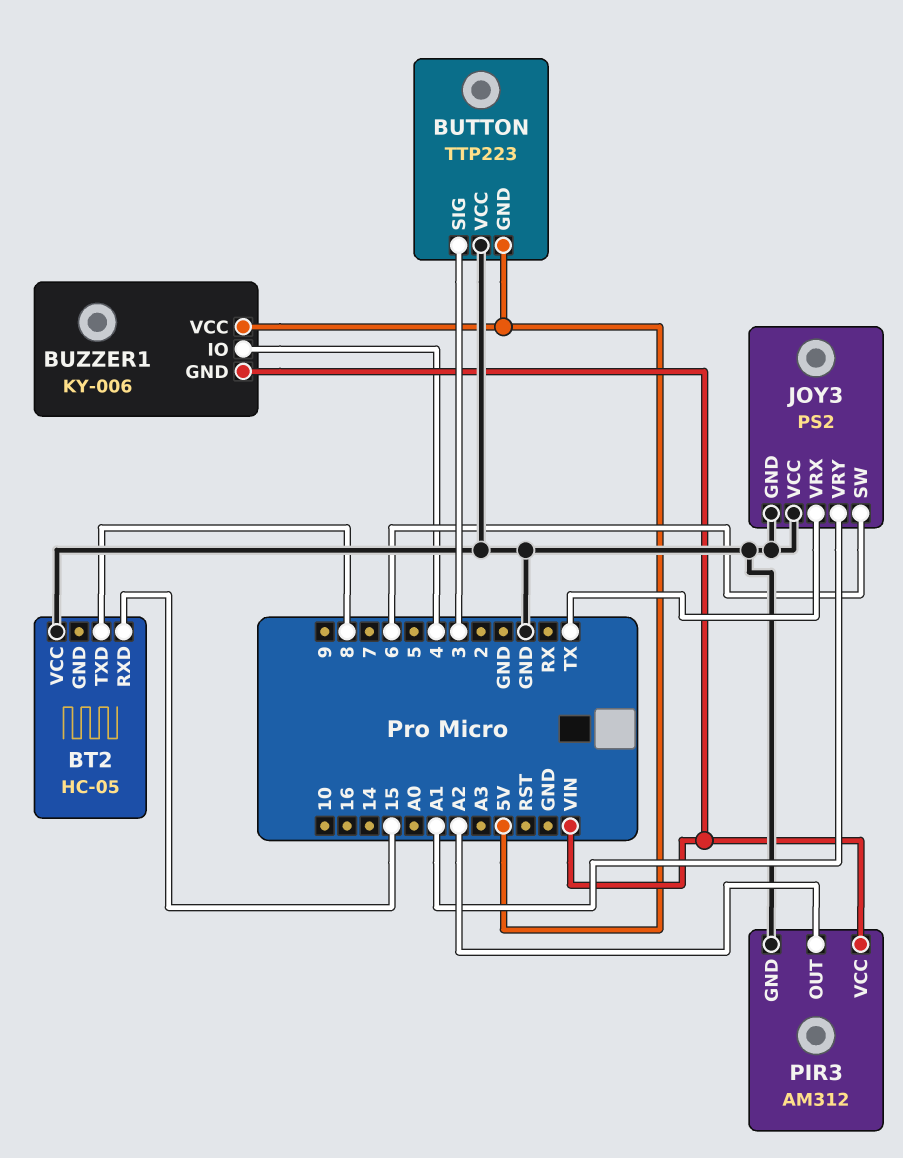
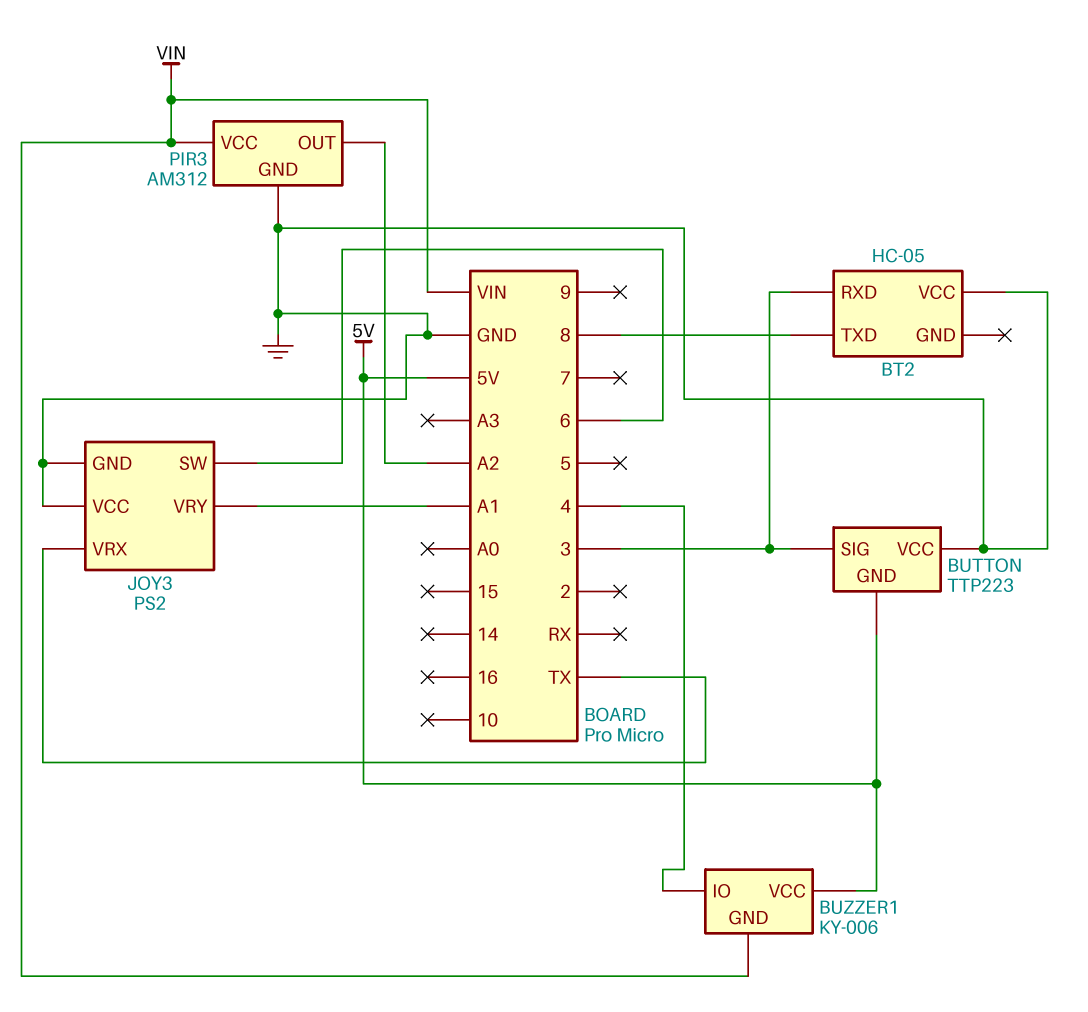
BT2 pin RXD: 15 -> 3

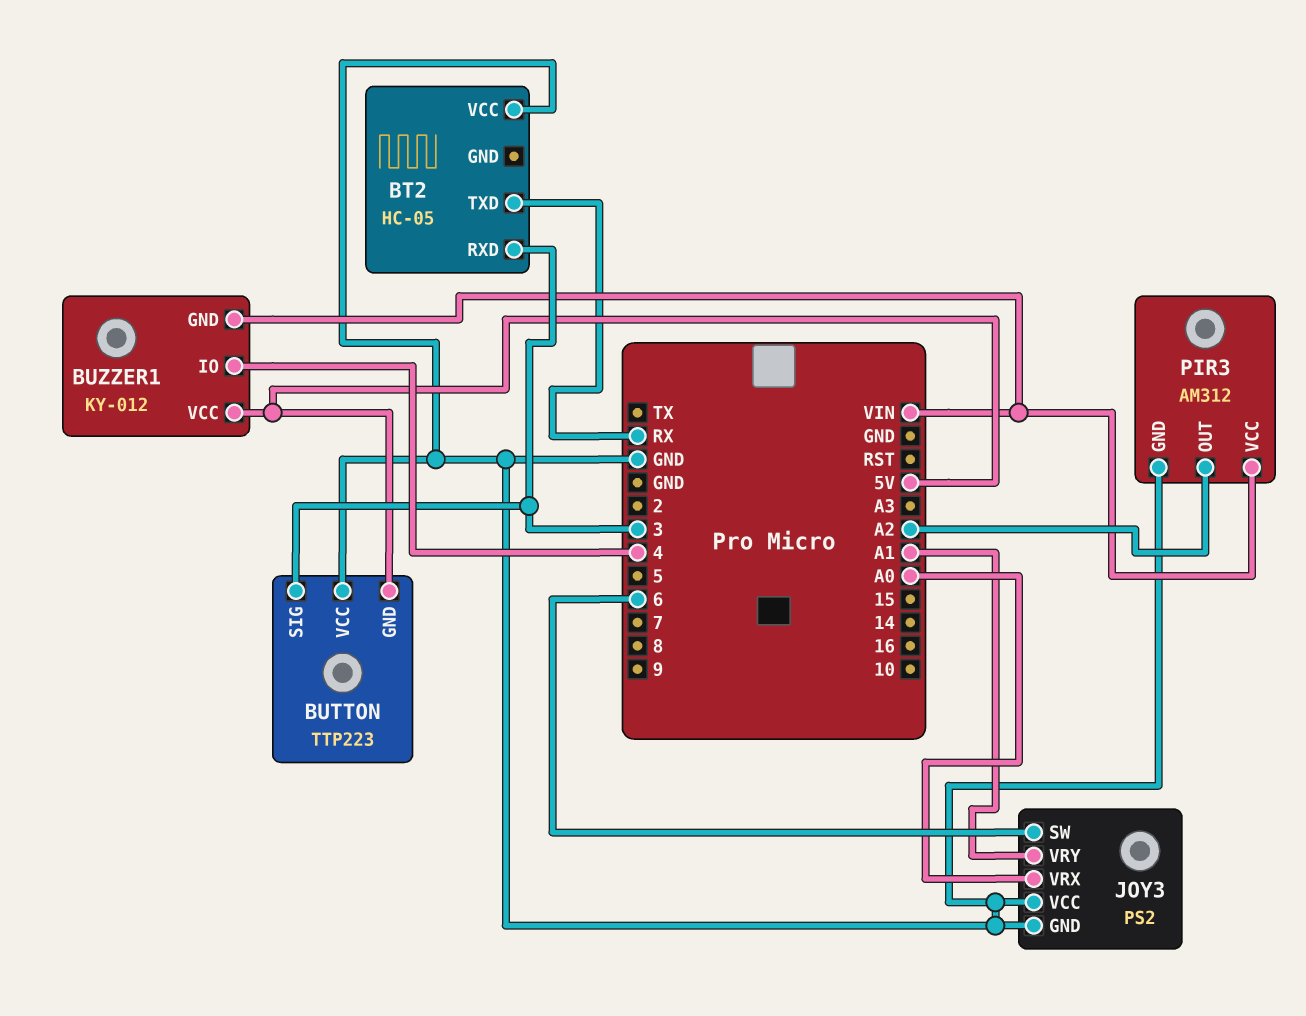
BT2 pin TXD: 8 -> RX
BUZZER1: KY-006 -> KY-012
JOY3 pin VRX: TX -> A0

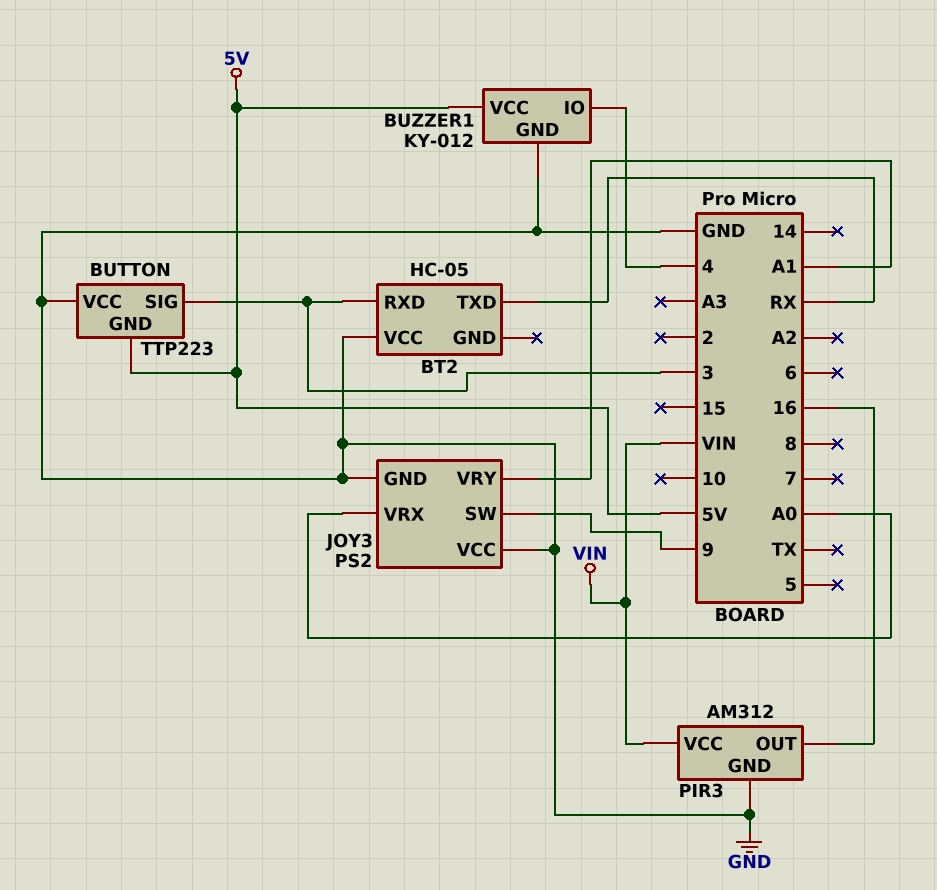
BUZZER1 pin GND: VIN -> GND
JOY3 pin SW: 6 -> 9
PIR3 pin OUT: A2 -> 16

